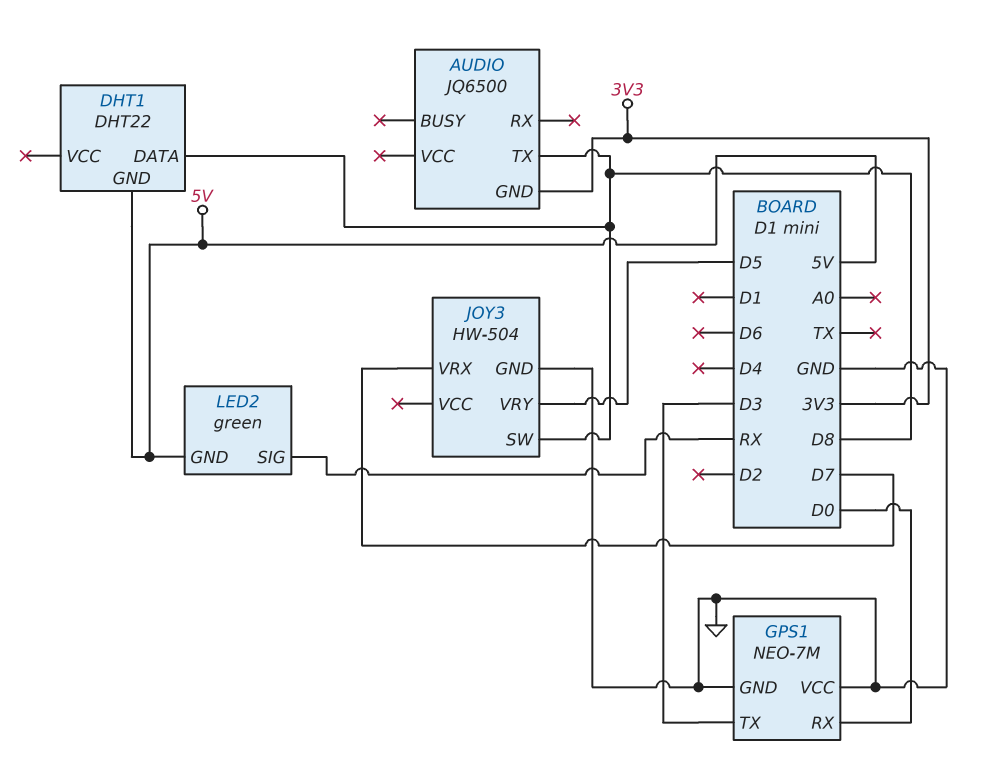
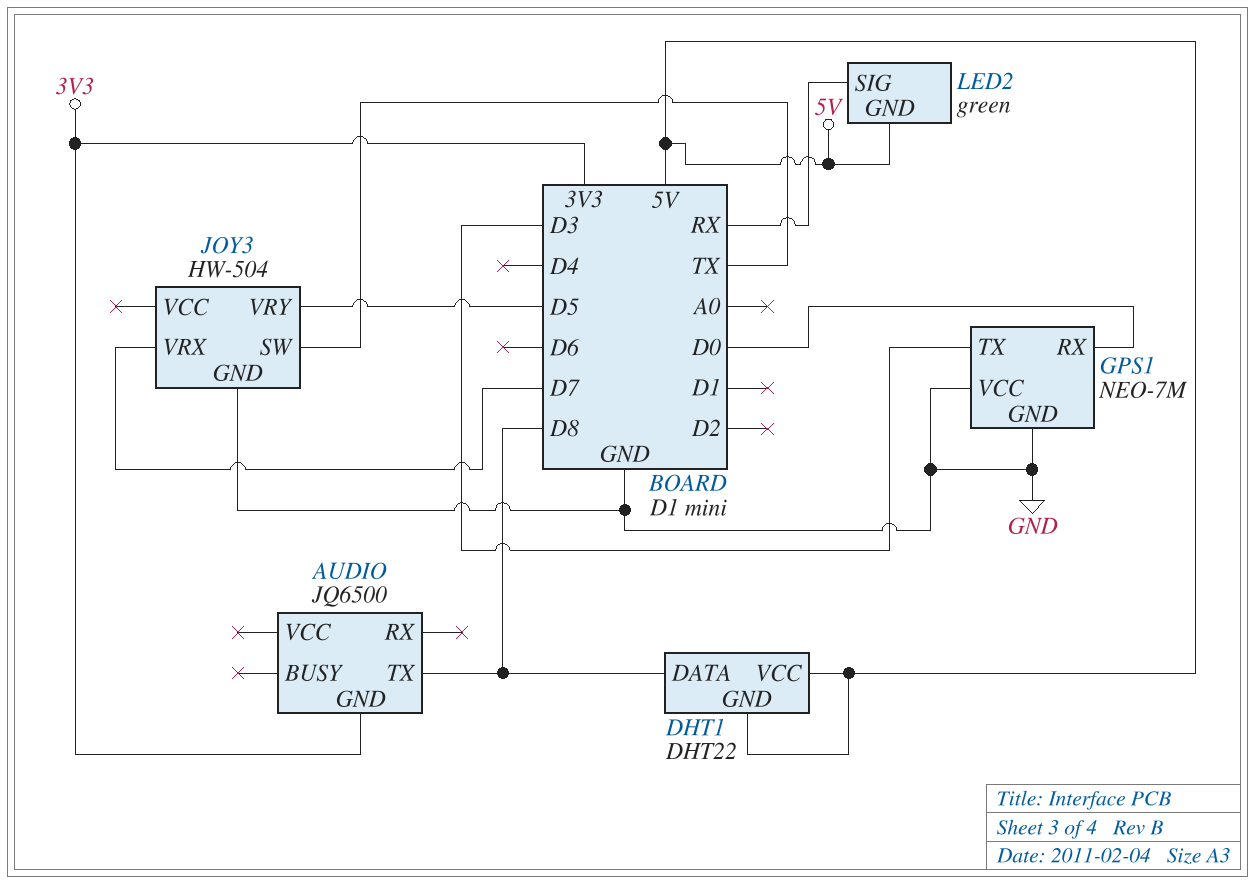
DHT1 pin VCC: none -> 5V
JOY3 pin SW: D8 -> TX

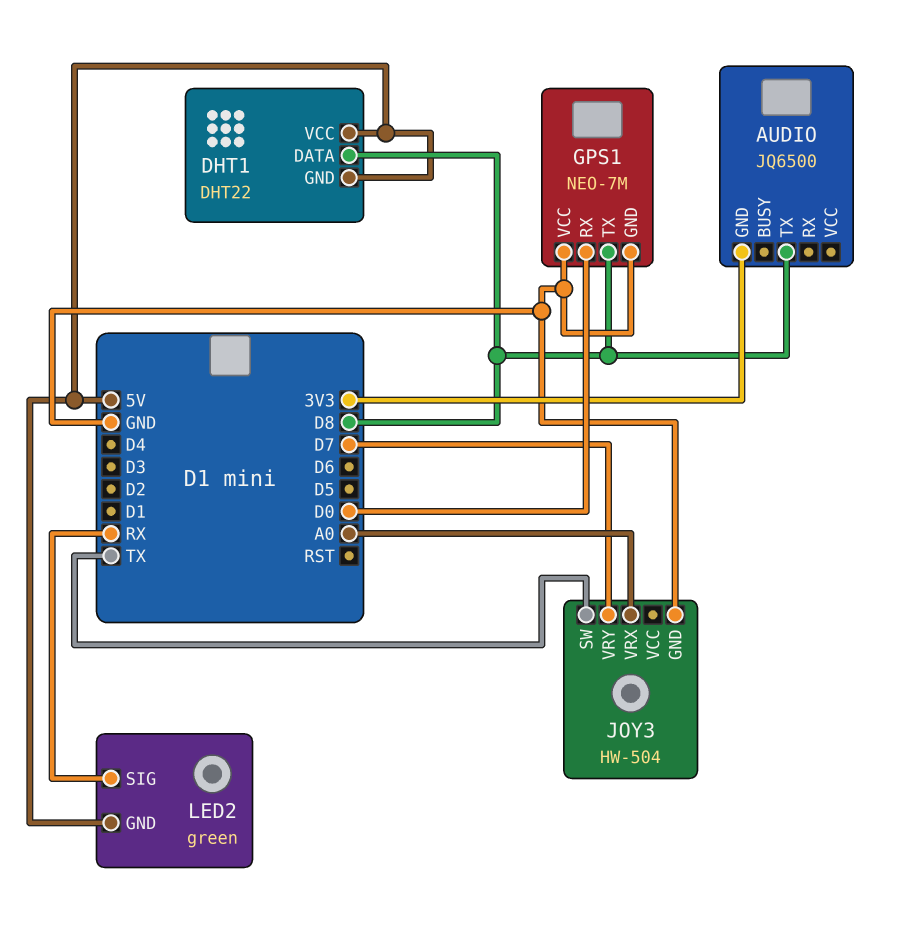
GPS1 pin TX: D3 -> D8
JOY3 pin VRX: D7 -> A0
JOY3 pin VRY: D5 -> D7

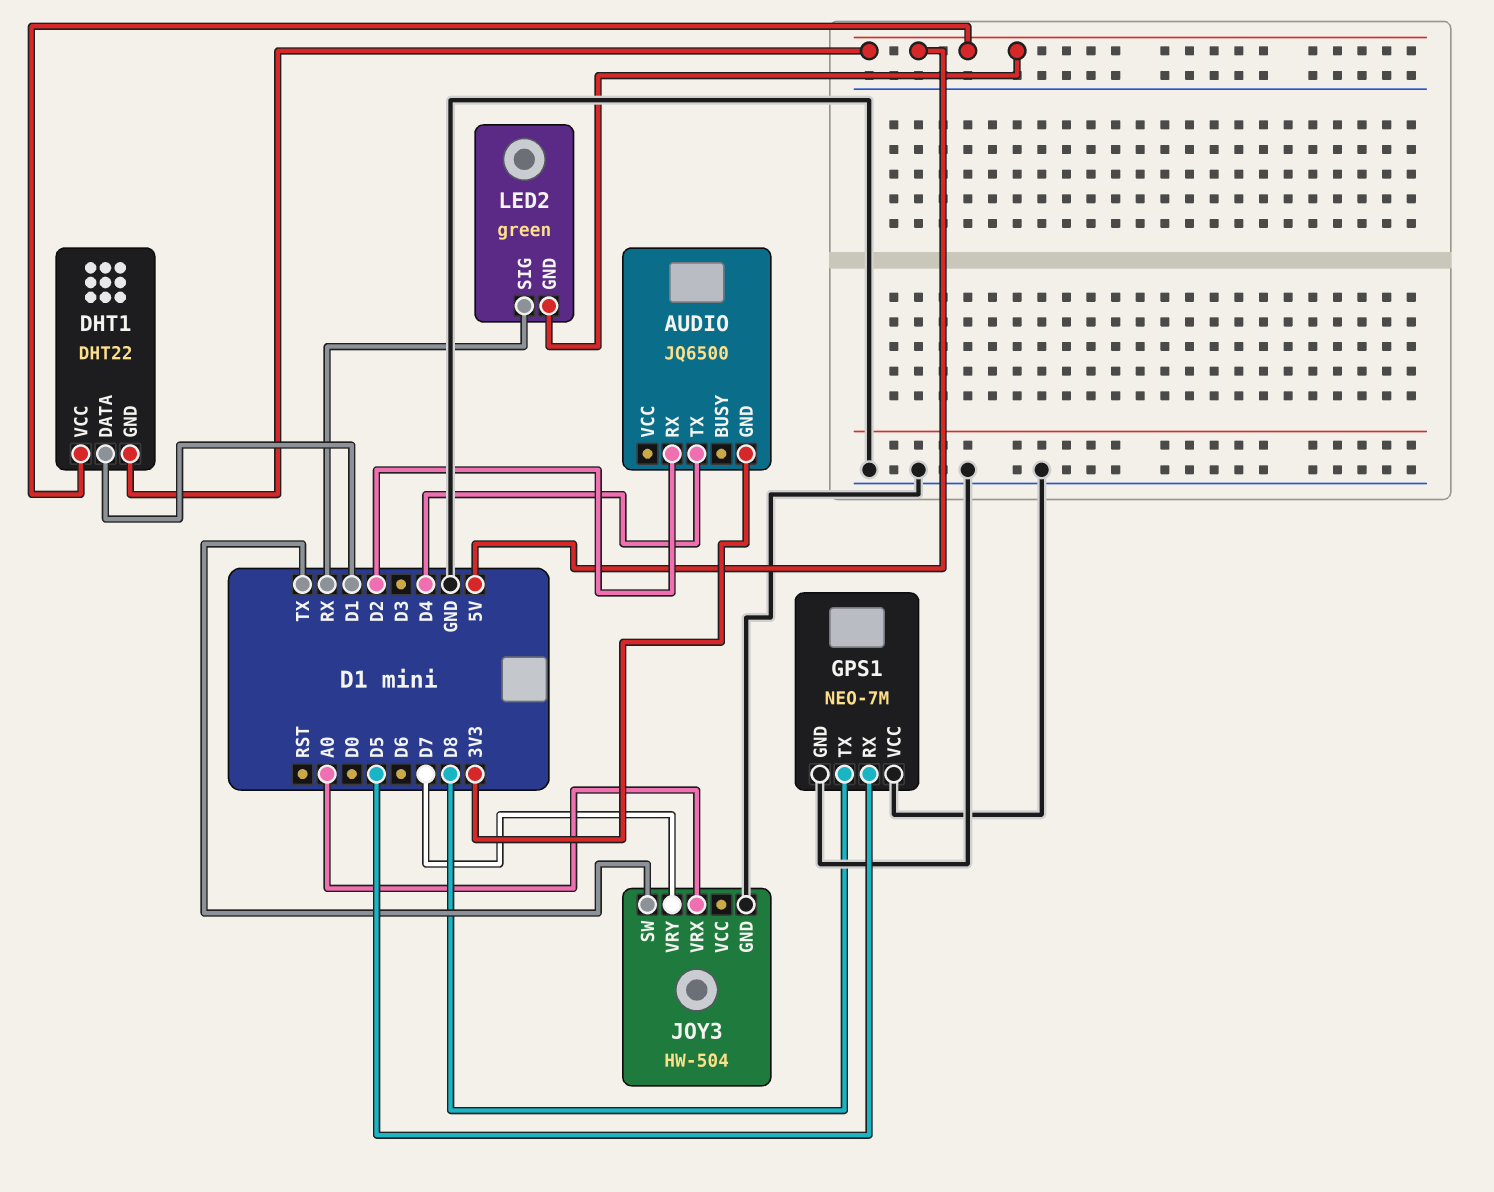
AUDIO pin RX: none -> D2
AUDIO pin TX: D8 -> D4
DHT1 pin DATA: D8 -> D1
GPS1 pin RX: D0 -> D5

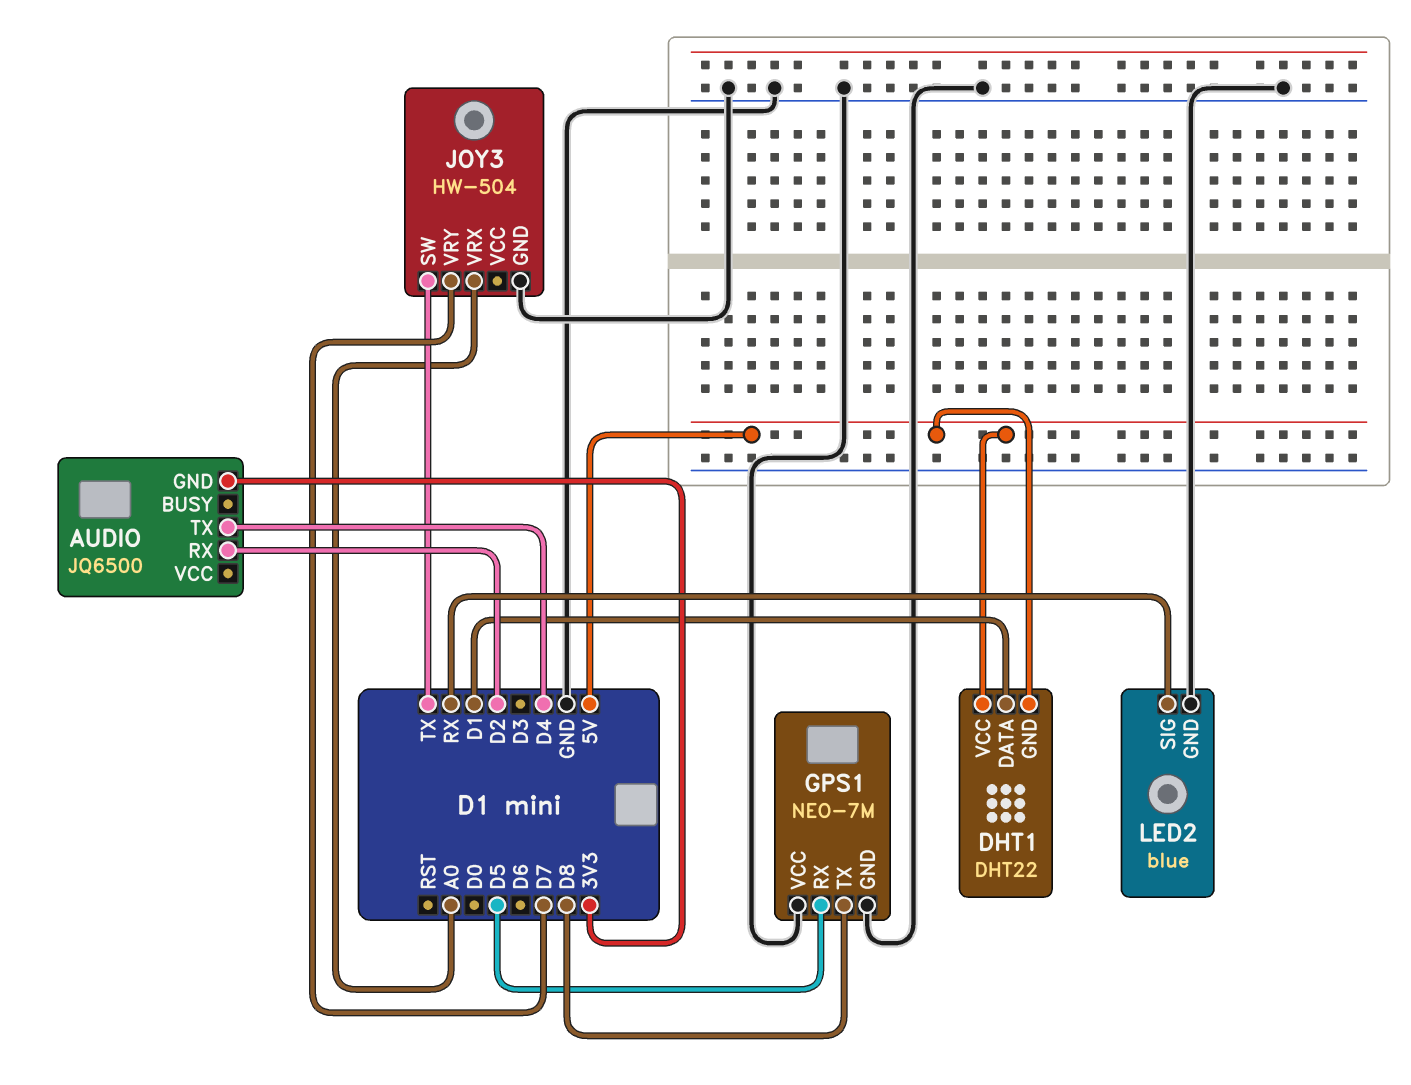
LED2: green -> blue
LED2 pin GND: 5V -> GND

